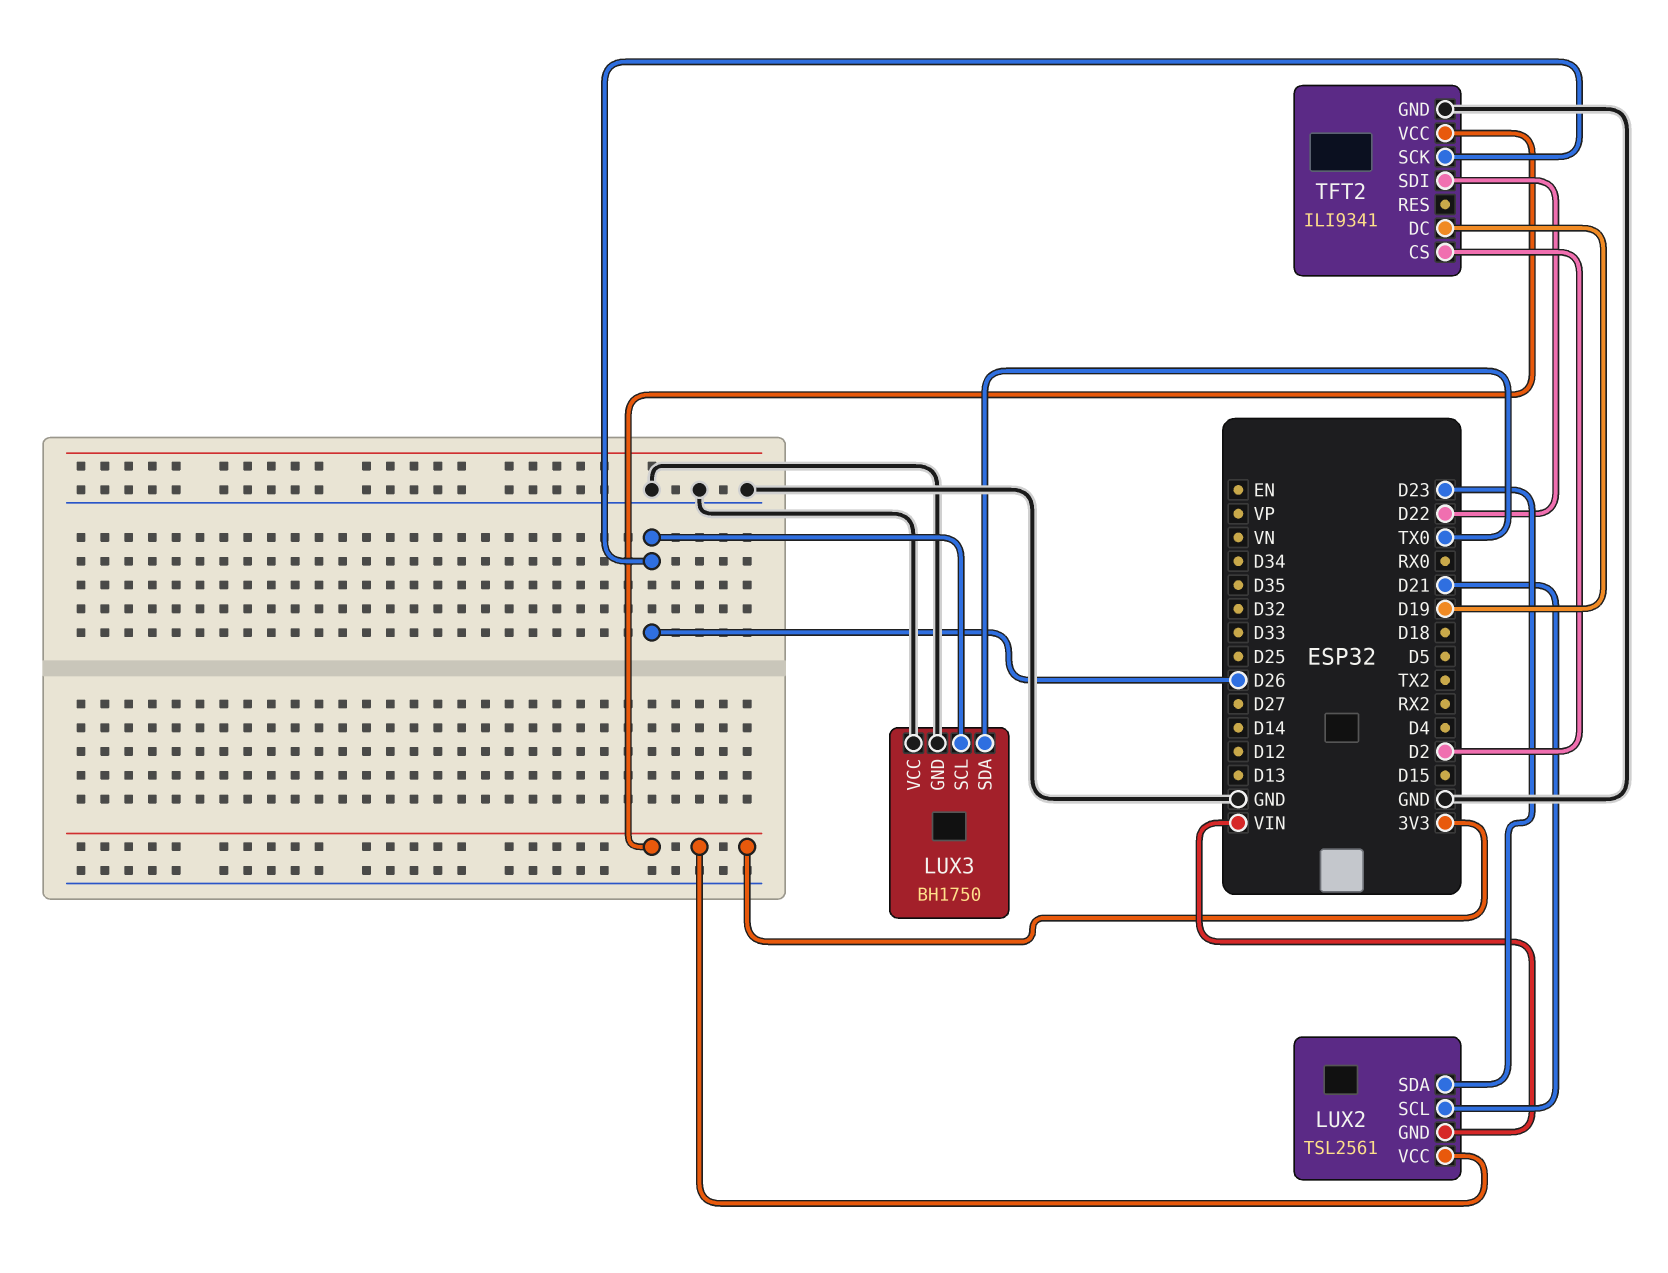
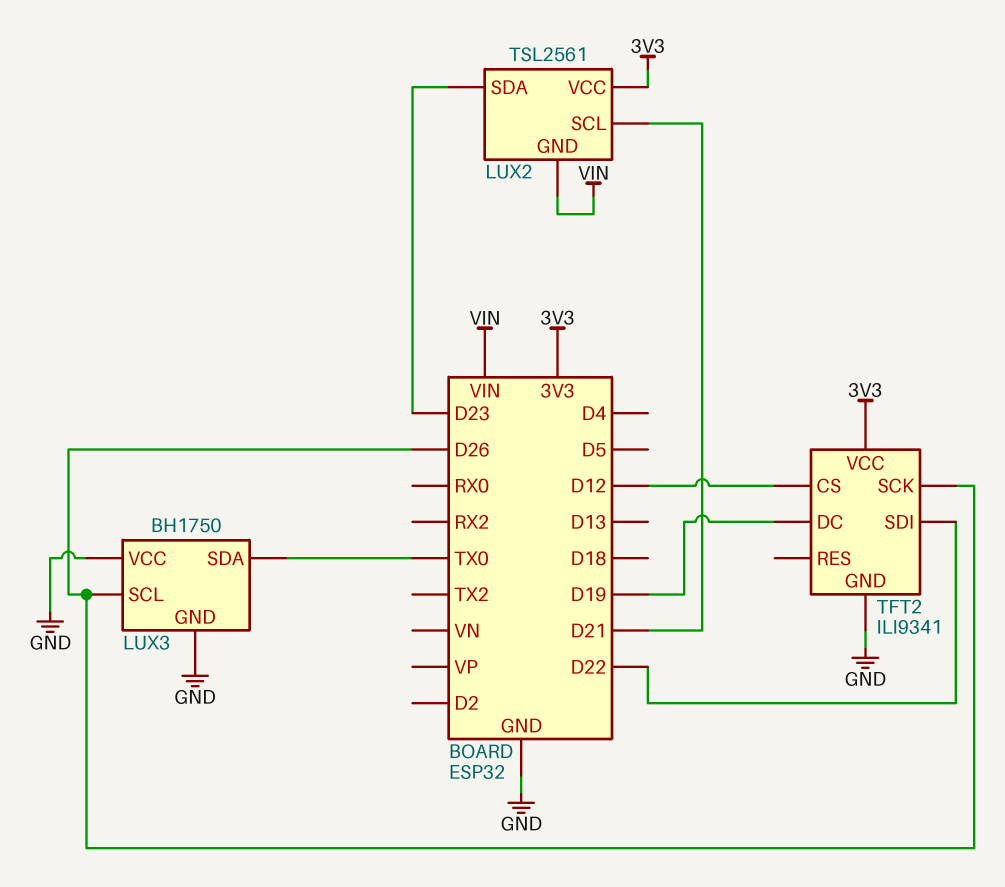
TFT2 pin CS: D2 -> D12

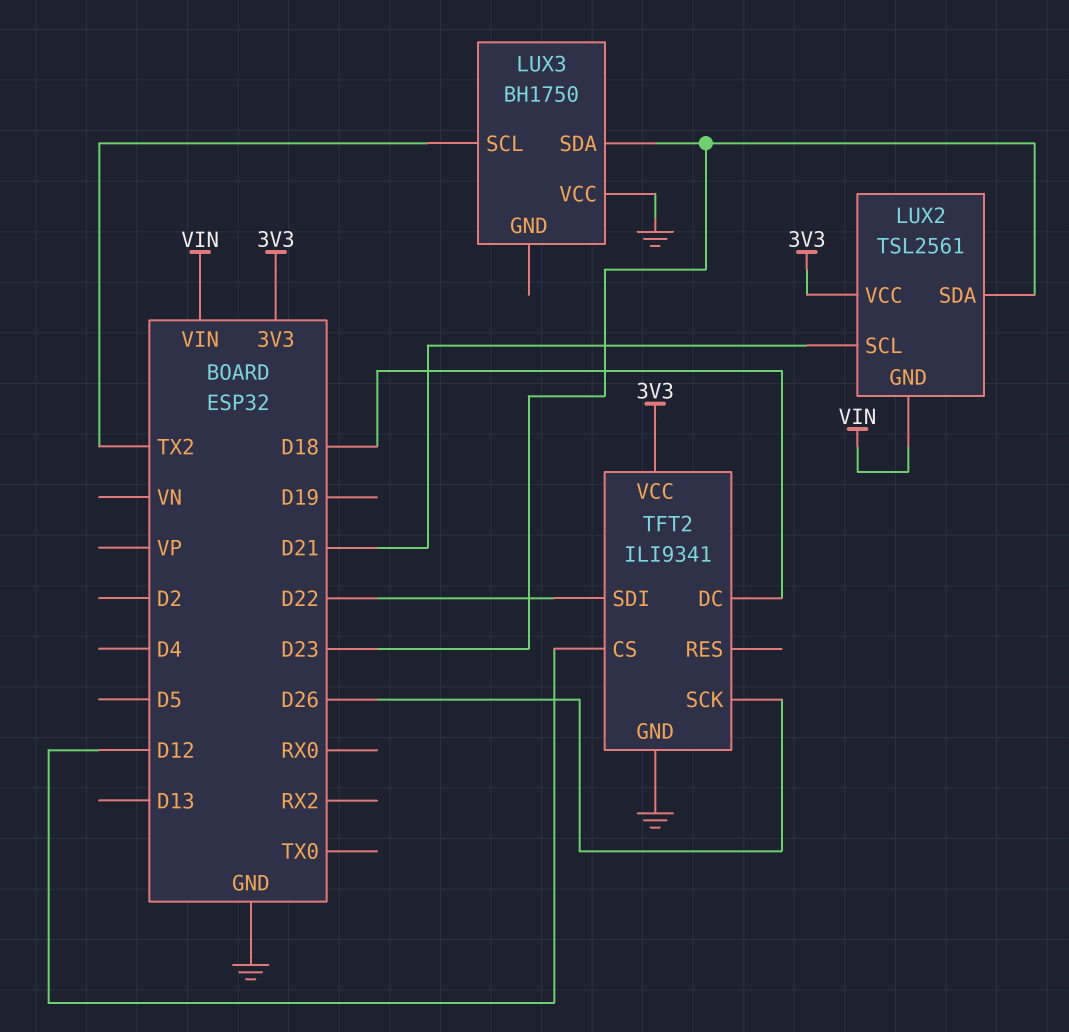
LUX3 pin GND: GND -> none
LUX3 pin SCL: D26 -> TX2
LUX3 pin SDA: TX0 -> D23
TFT2 pin DC: D19 -> D18

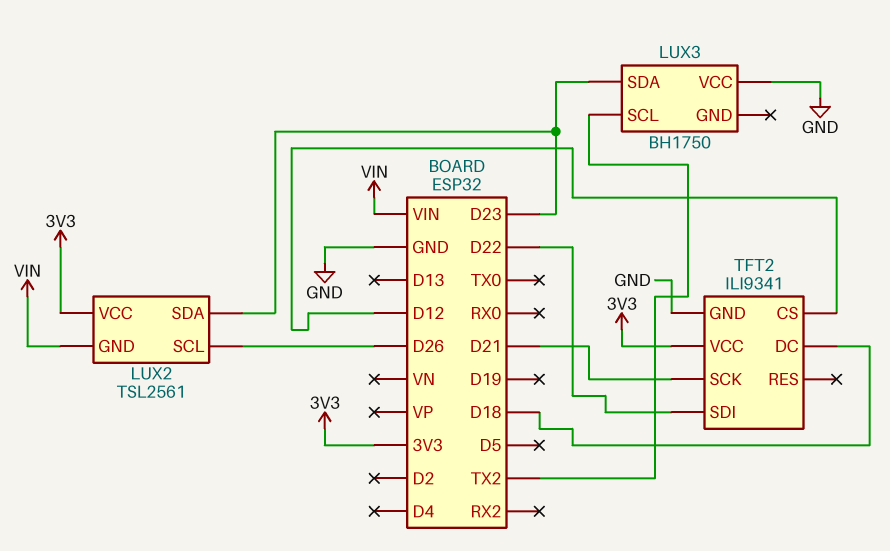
LUX2 pin SCL: D21 -> D26
TFT2 pin SCK: D26 -> D21

